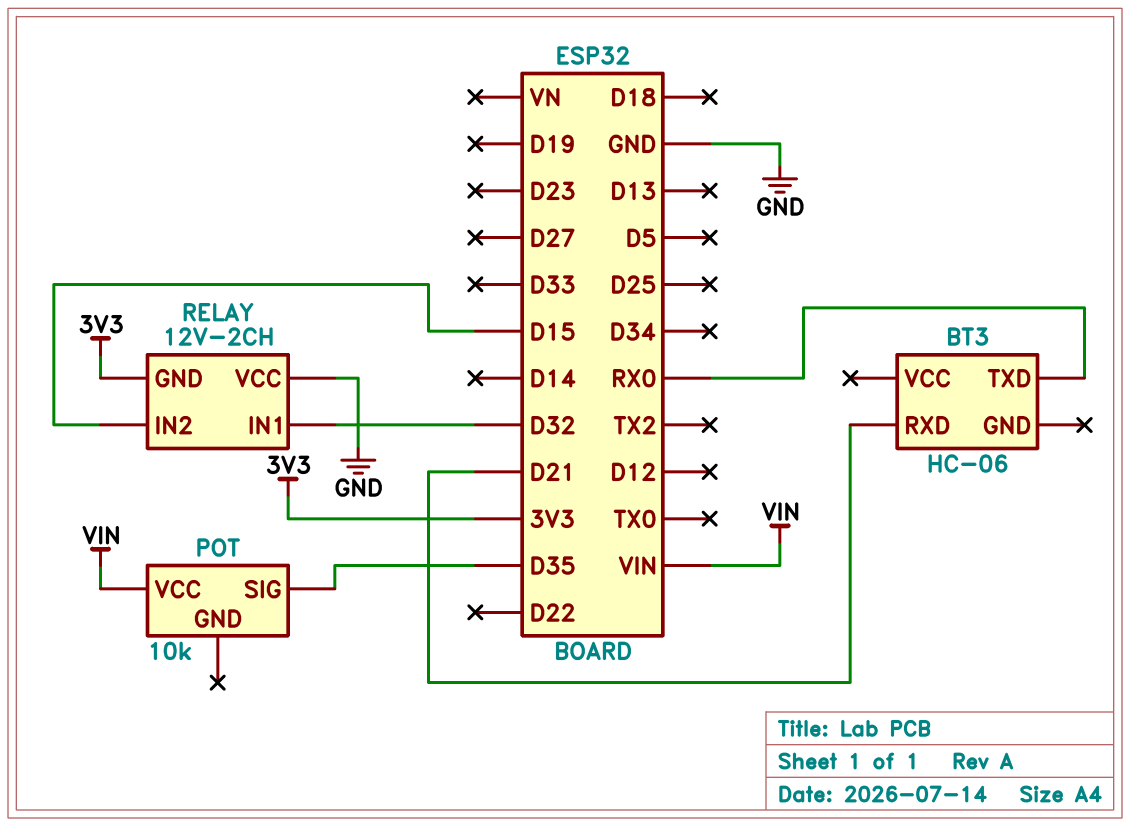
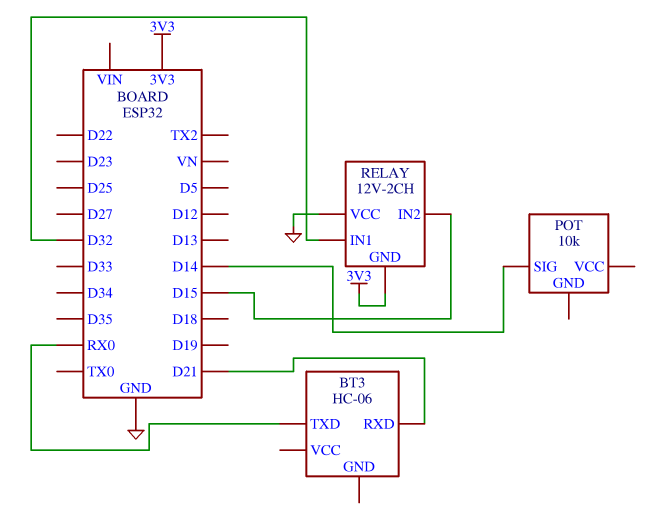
POT pin SIG: D35 -> D14
POT pin VCC: VIN -> none

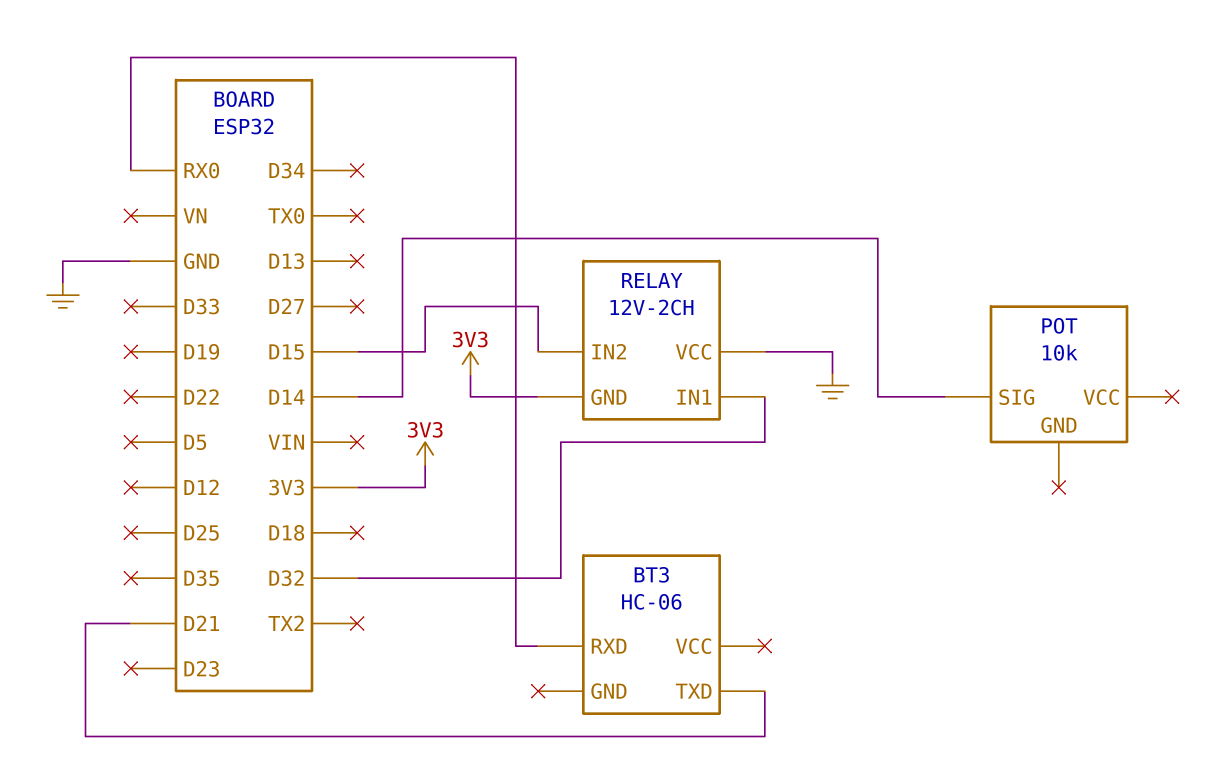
BT3 pin RXD: D21 -> RX0
BT3 pin TXD: RX0 -> D21

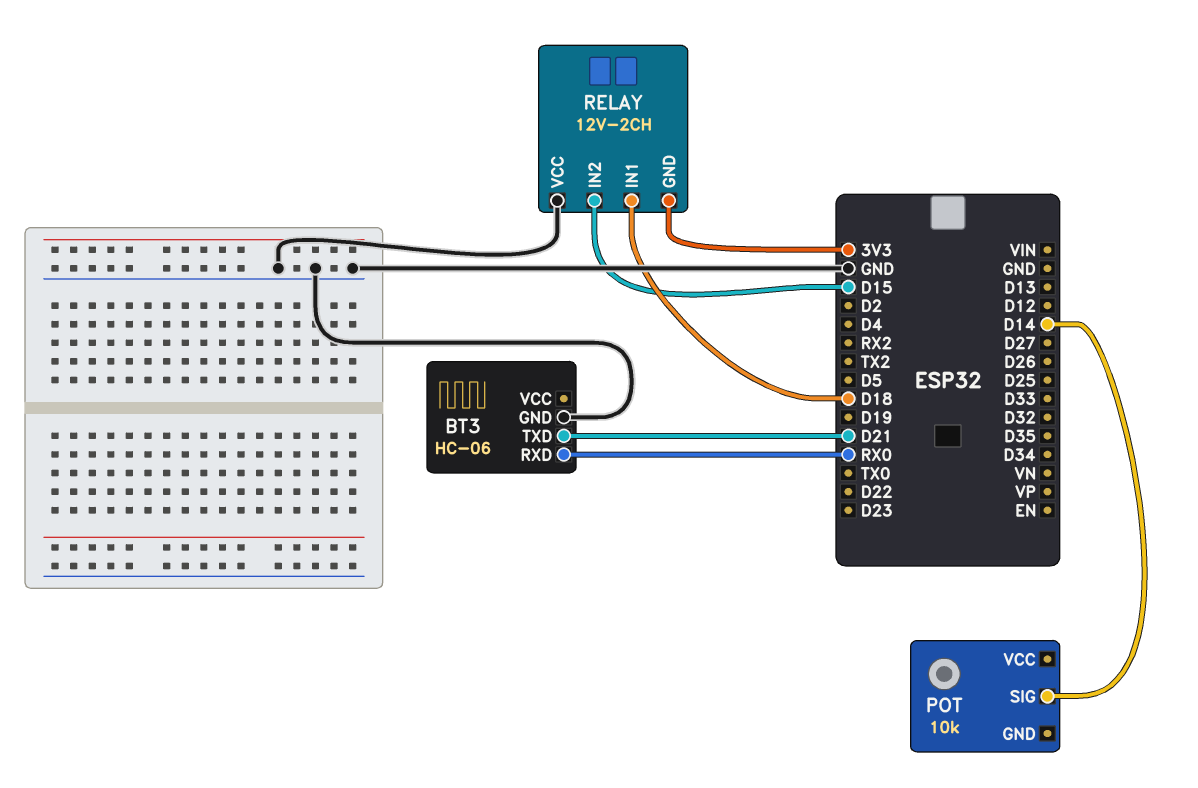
BT3 pin GND: none -> GND
RELAY pin IN1: D32 -> D18

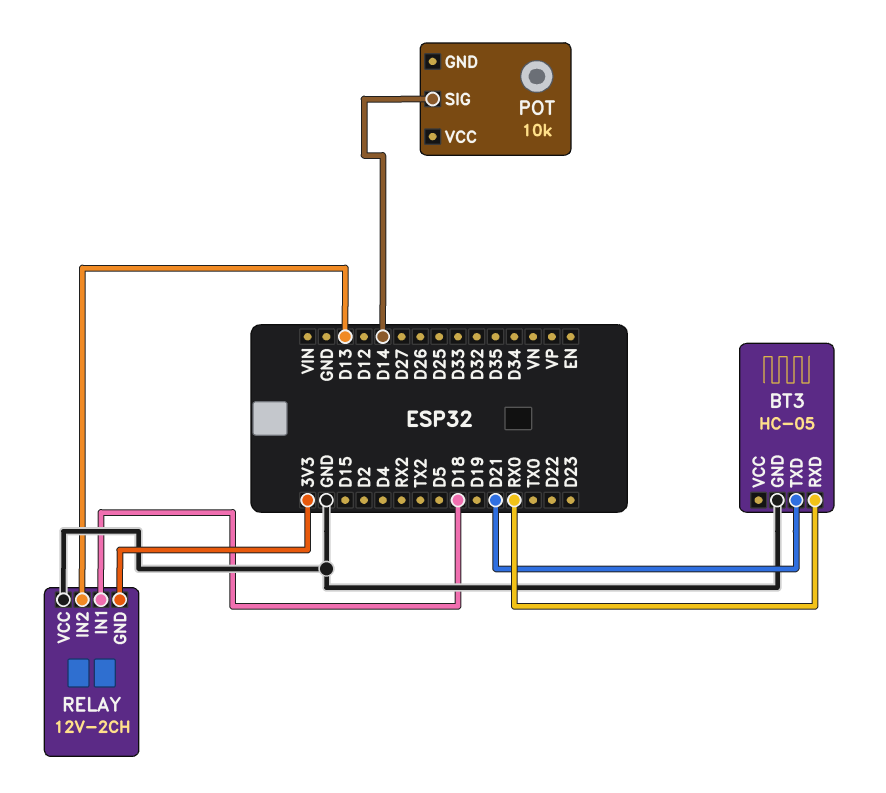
BT3: HC-06 -> HC-05
RELAY pin IN2: D15 -> D13

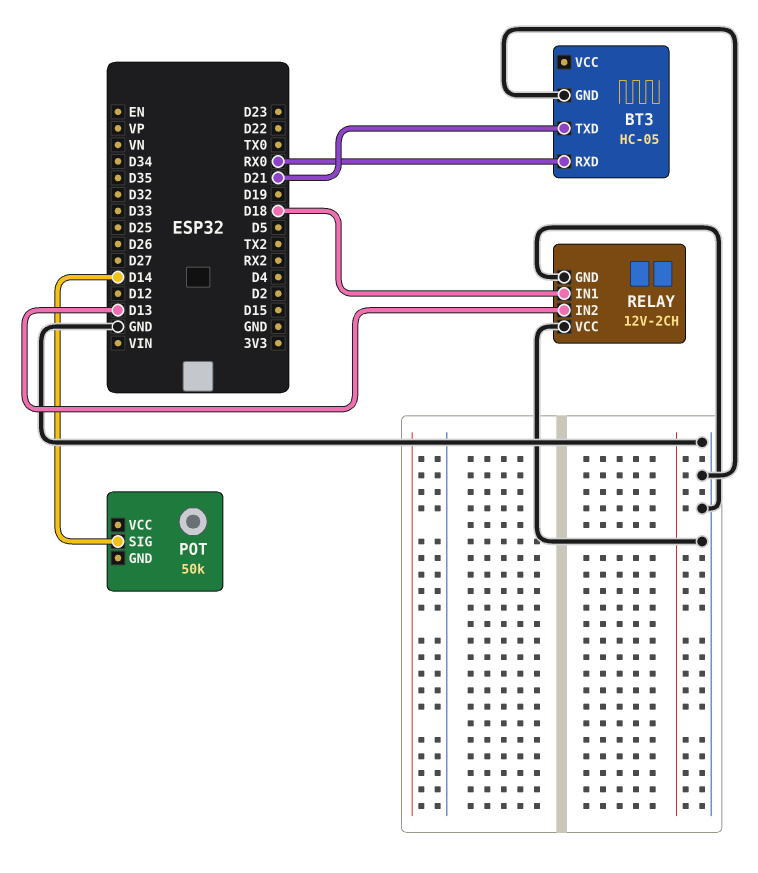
POT: 10k -> 50k
RELAY pin GND: 3V3 -> GND

